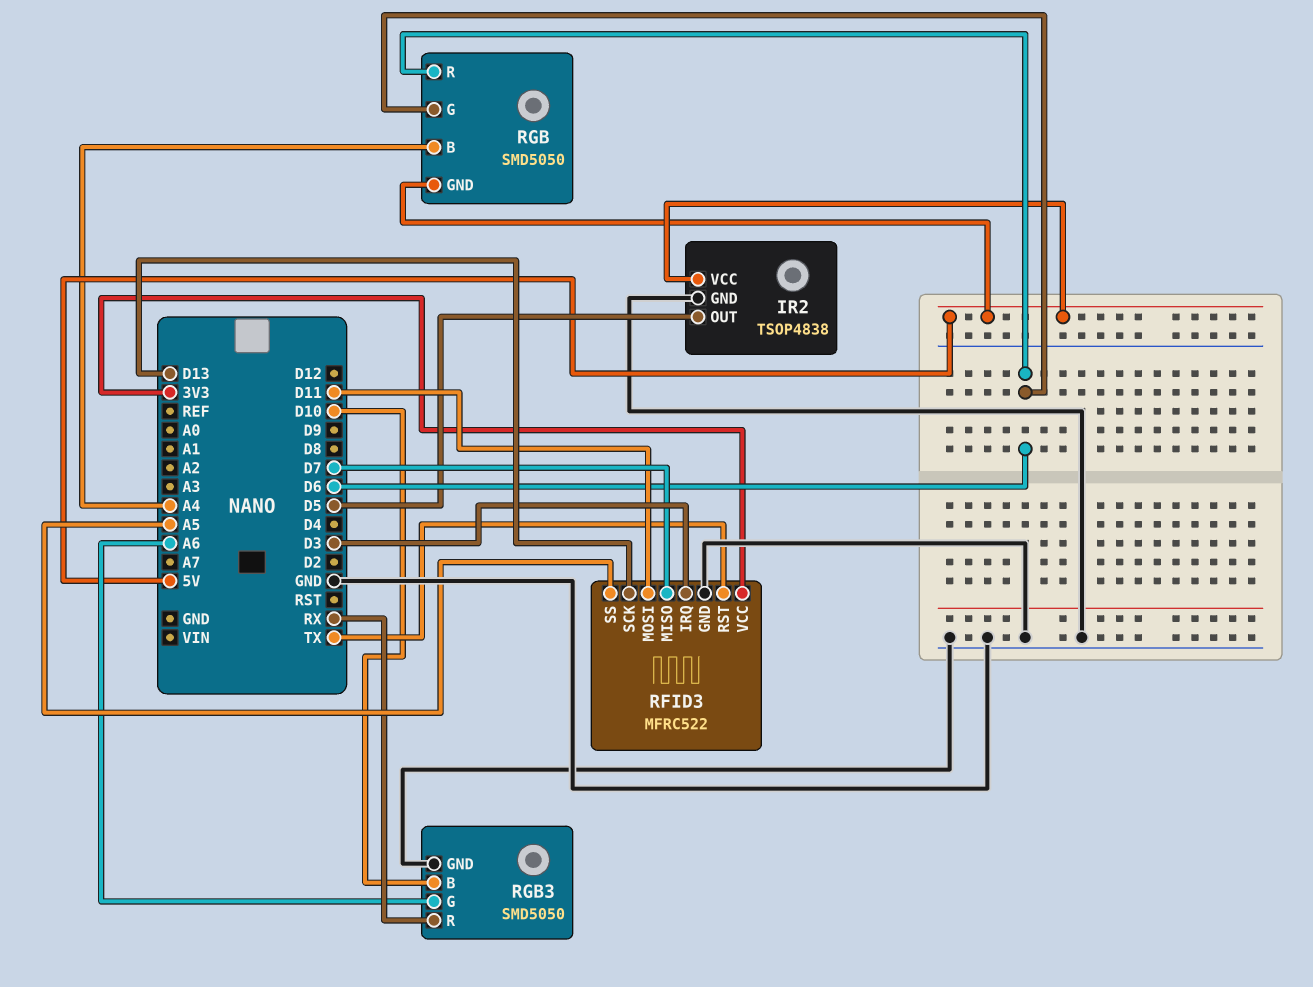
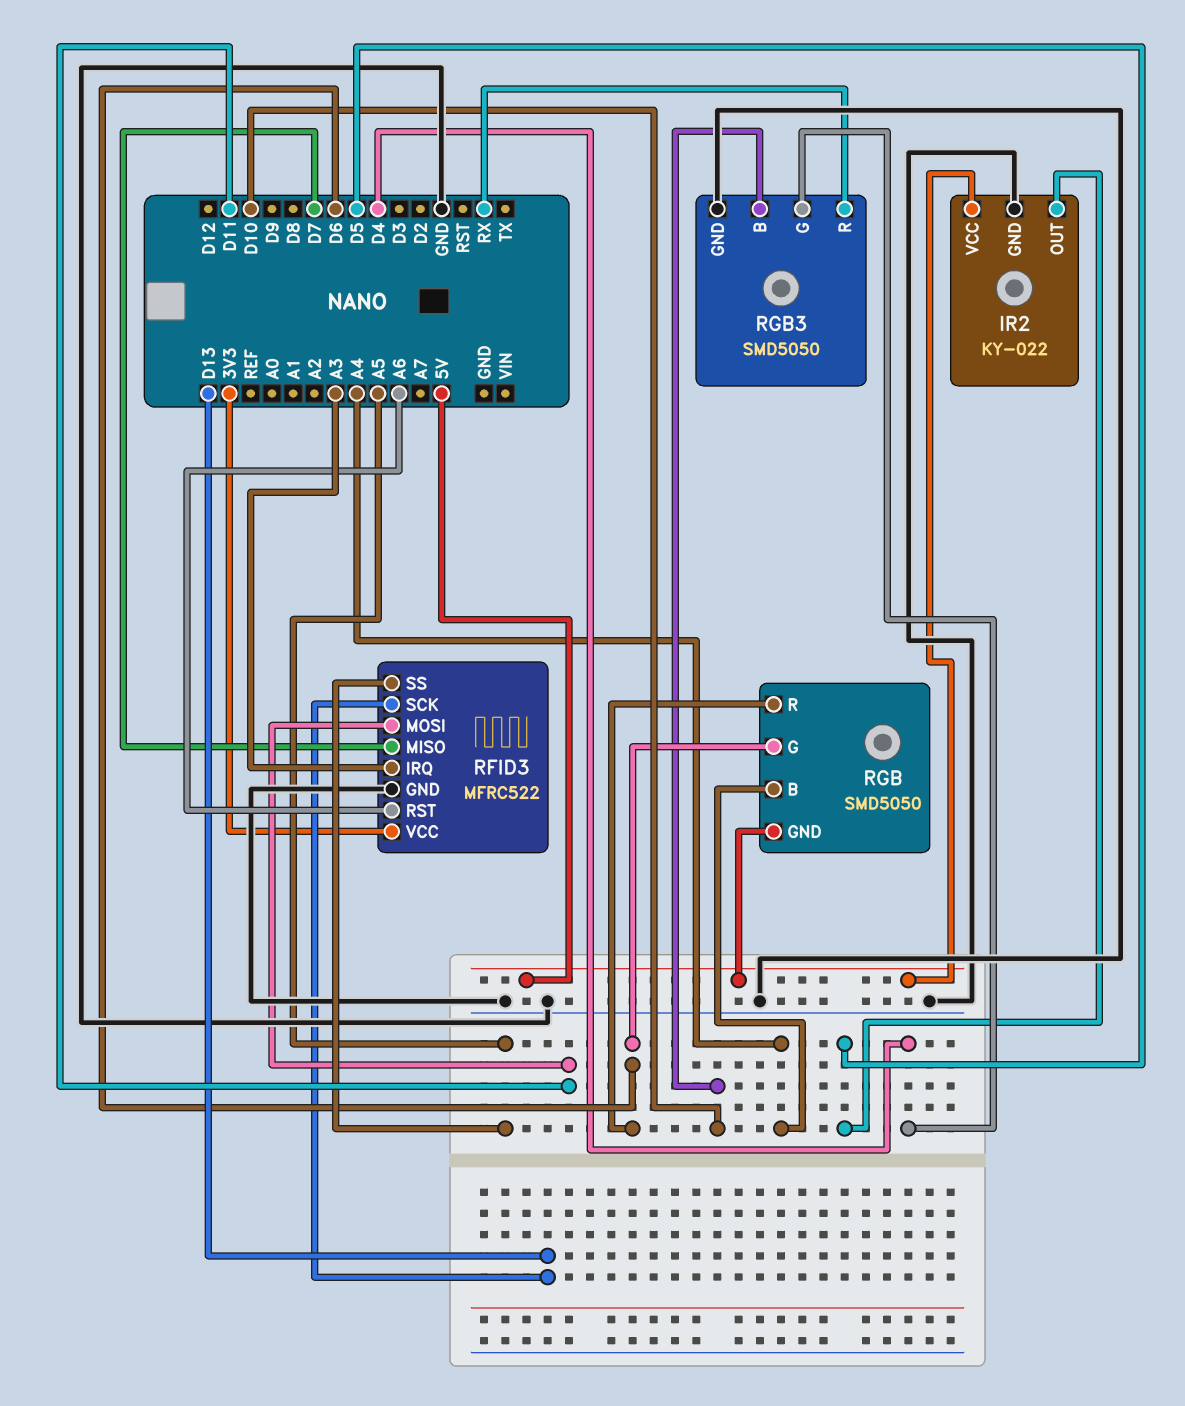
IR2: TSOP4838 -> KY-022
RFID3 pin IRQ: D3 -> A3
RFID3 pin RST: TX -> A6
RGB3 pin G: A6 -> D4

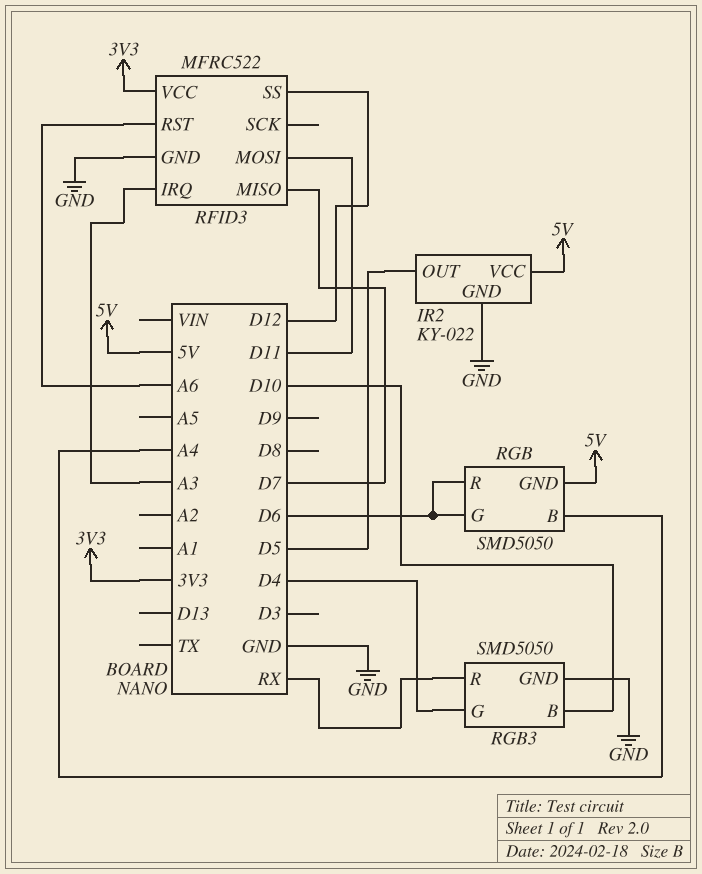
RFID3 pin SCK: D13 -> none
RFID3 pin SS: A5 -> D12

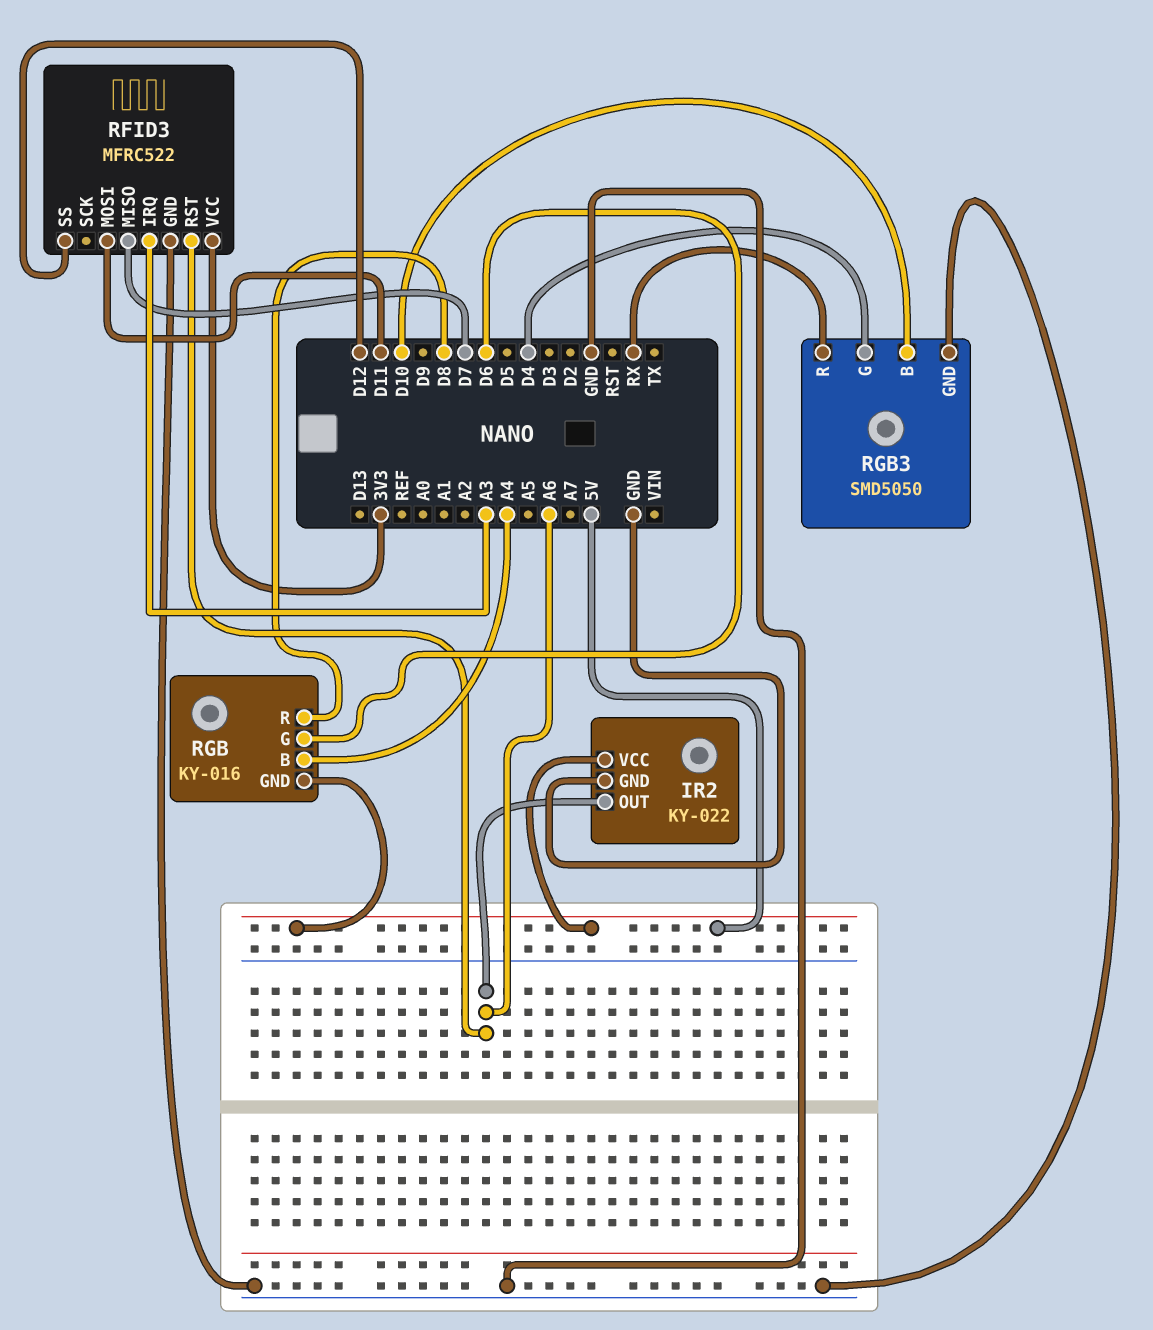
IR2 pin OUT: D5 -> A6
RGB: SMD5050 -> KY-016
RGB pin R: D6 -> D8

